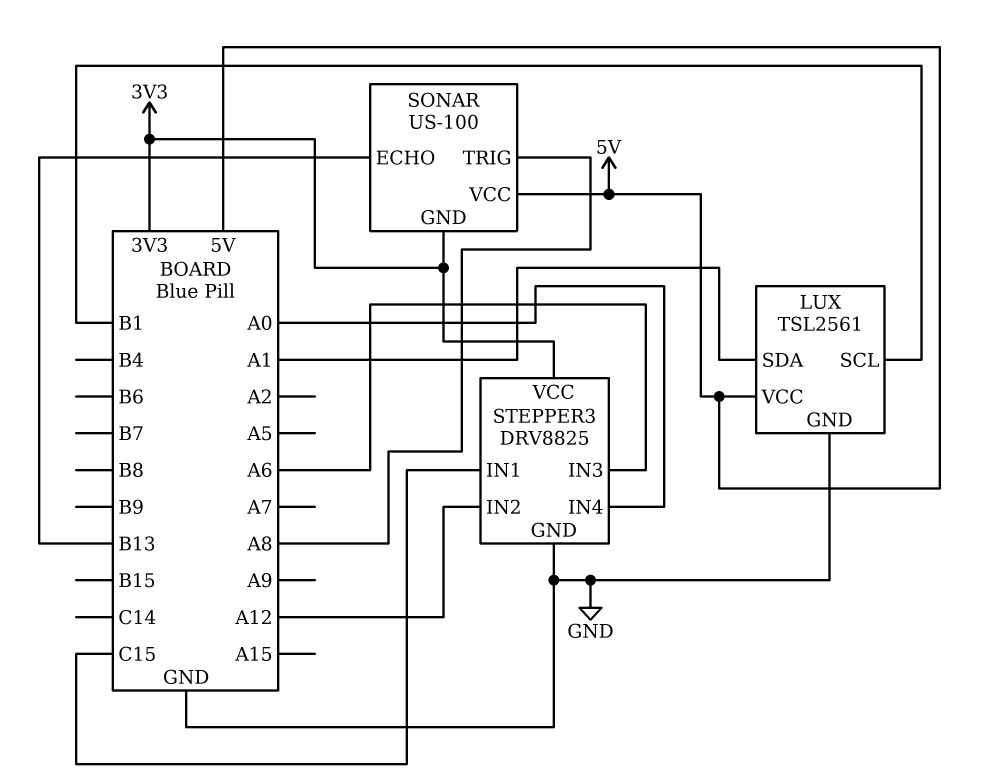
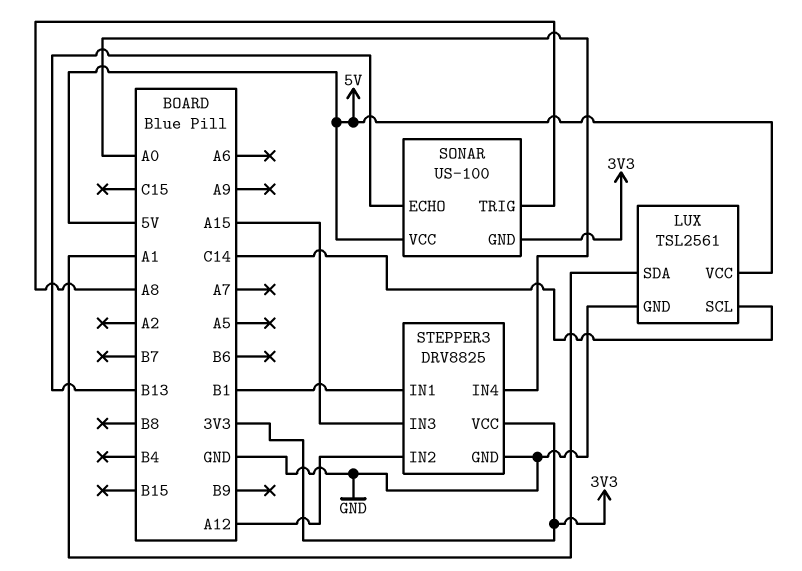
LUX pin SCL: B1 -> C14
STEPPER3 pin IN1: C15 -> B1
STEPPER3 pin IN3: A6 -> A15

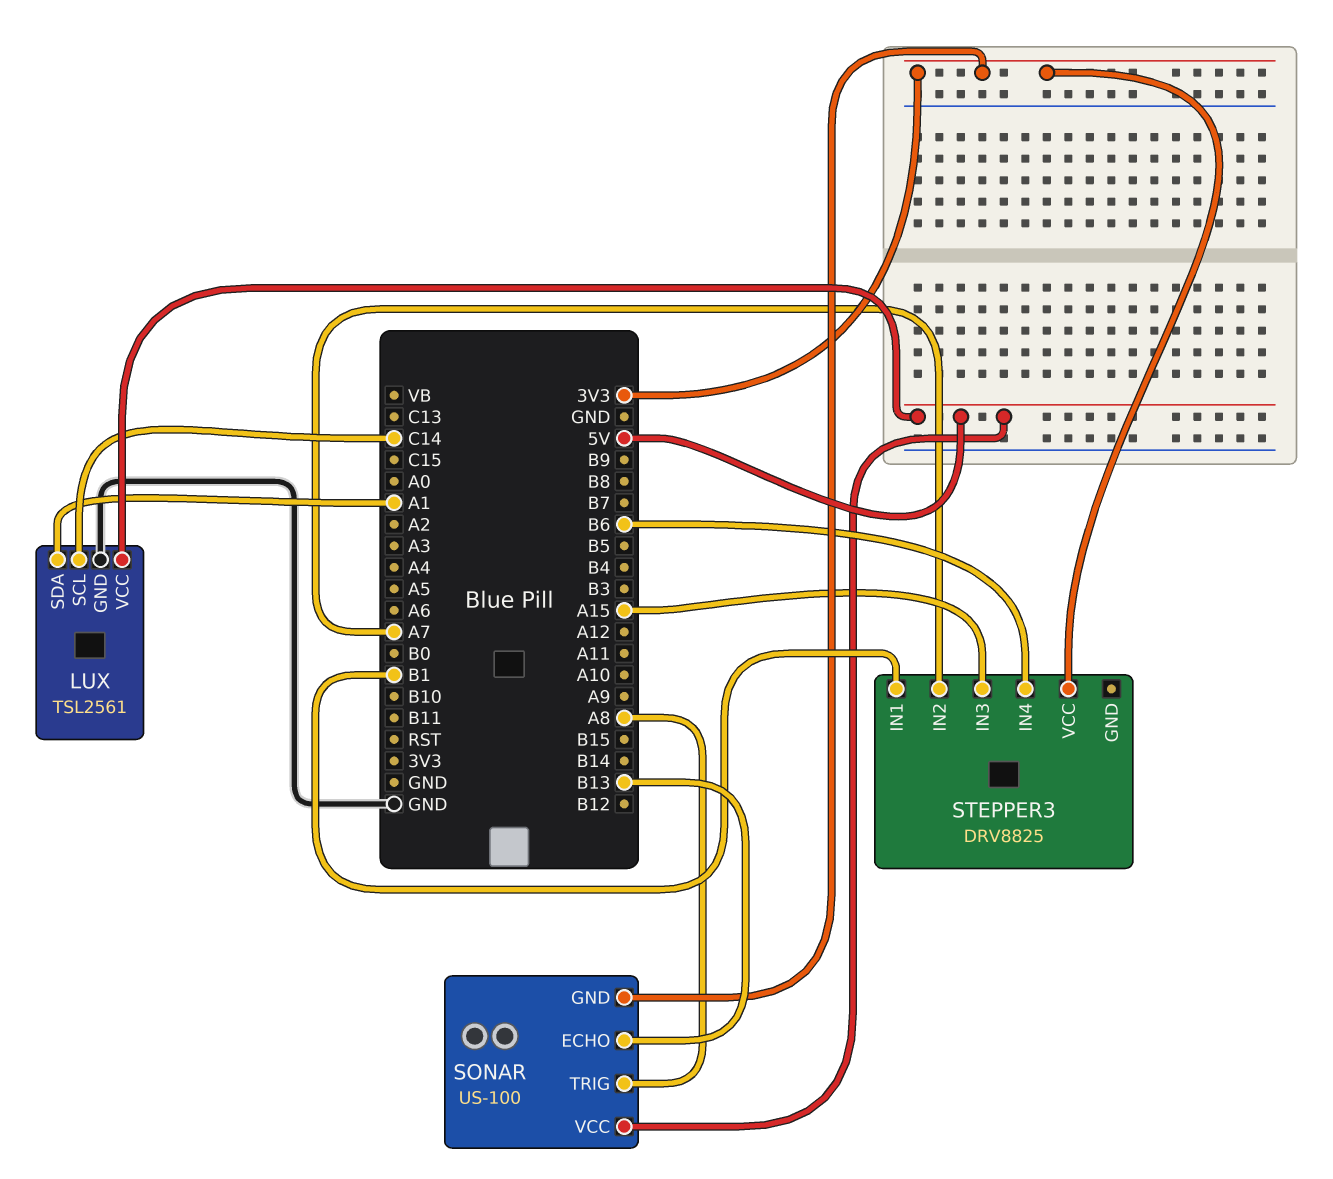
STEPPER3 pin GND: GND -> none
STEPPER3 pin IN2: A12 -> A7
STEPPER3 pin IN4: A0 -> B6

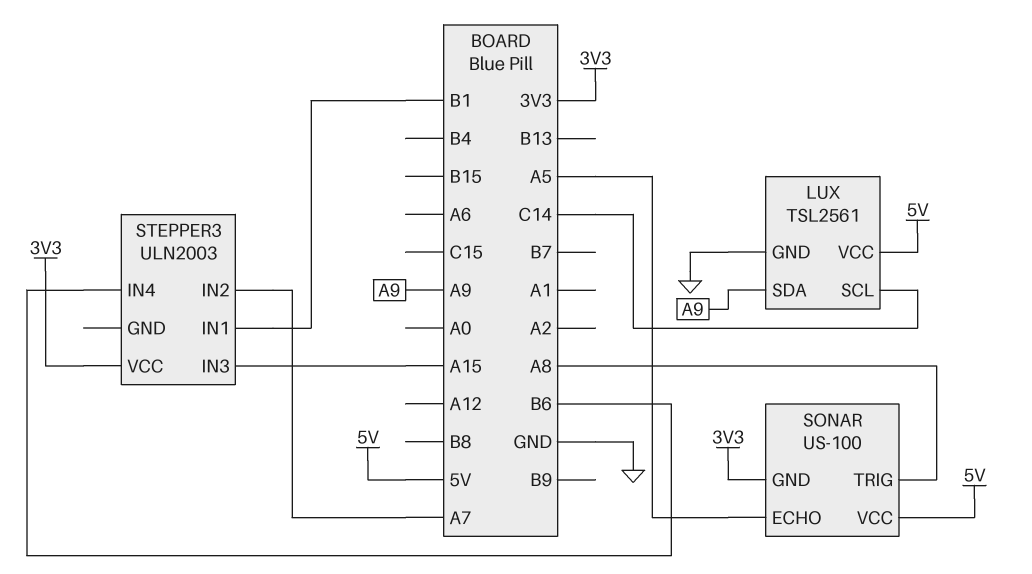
LUX pin SDA: A1 -> A9
SONAR pin ECHO: B13 -> A5
STEPPER3: DRV8825 -> ULN2003

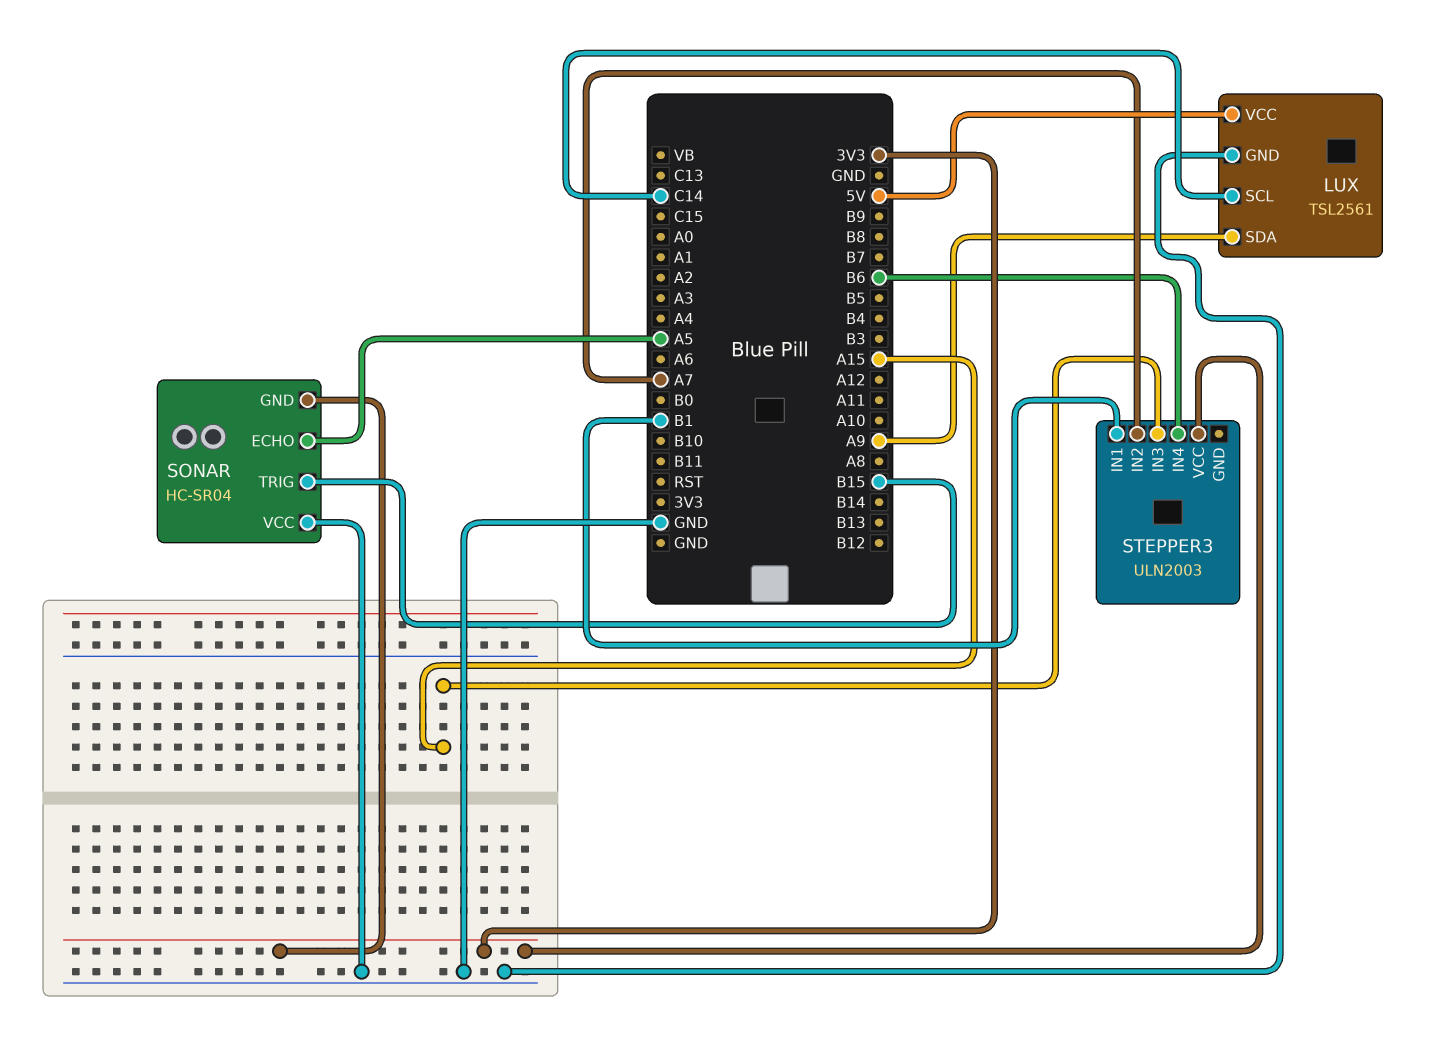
SONAR: US-100 -> HC-SR04
SONAR pin TRIG: A8 -> B15
SONAR pin VCC: 5V -> GND

